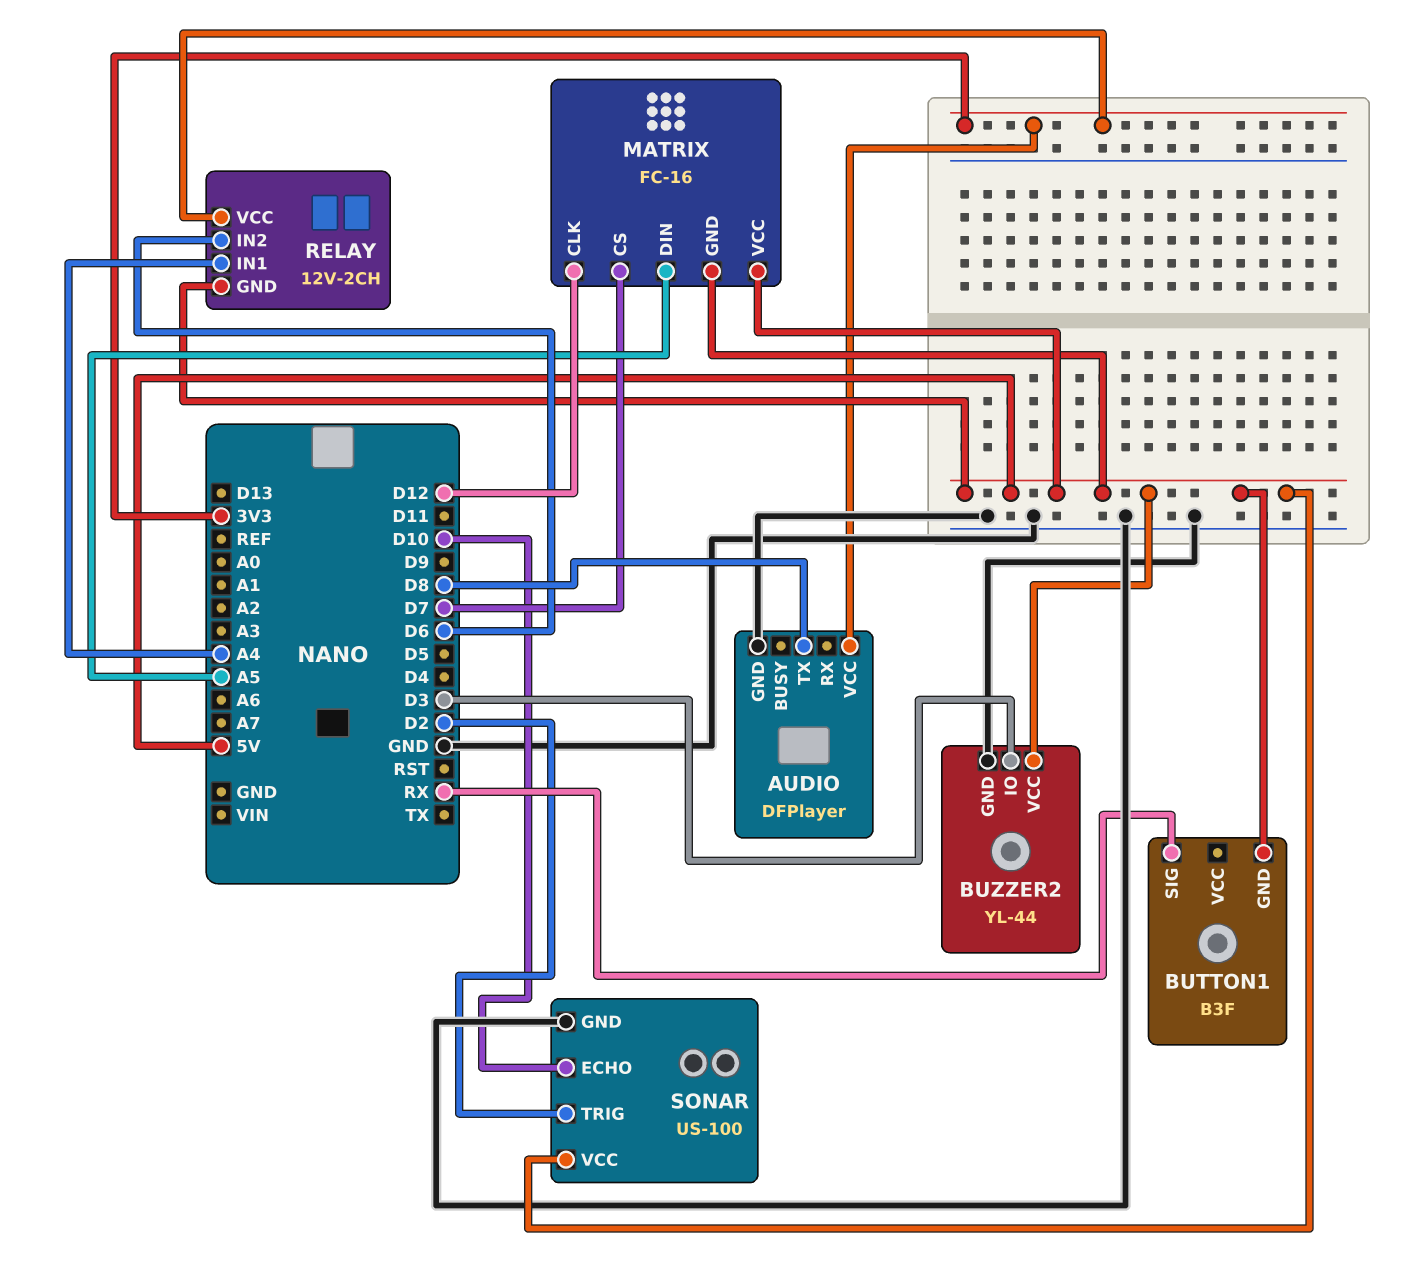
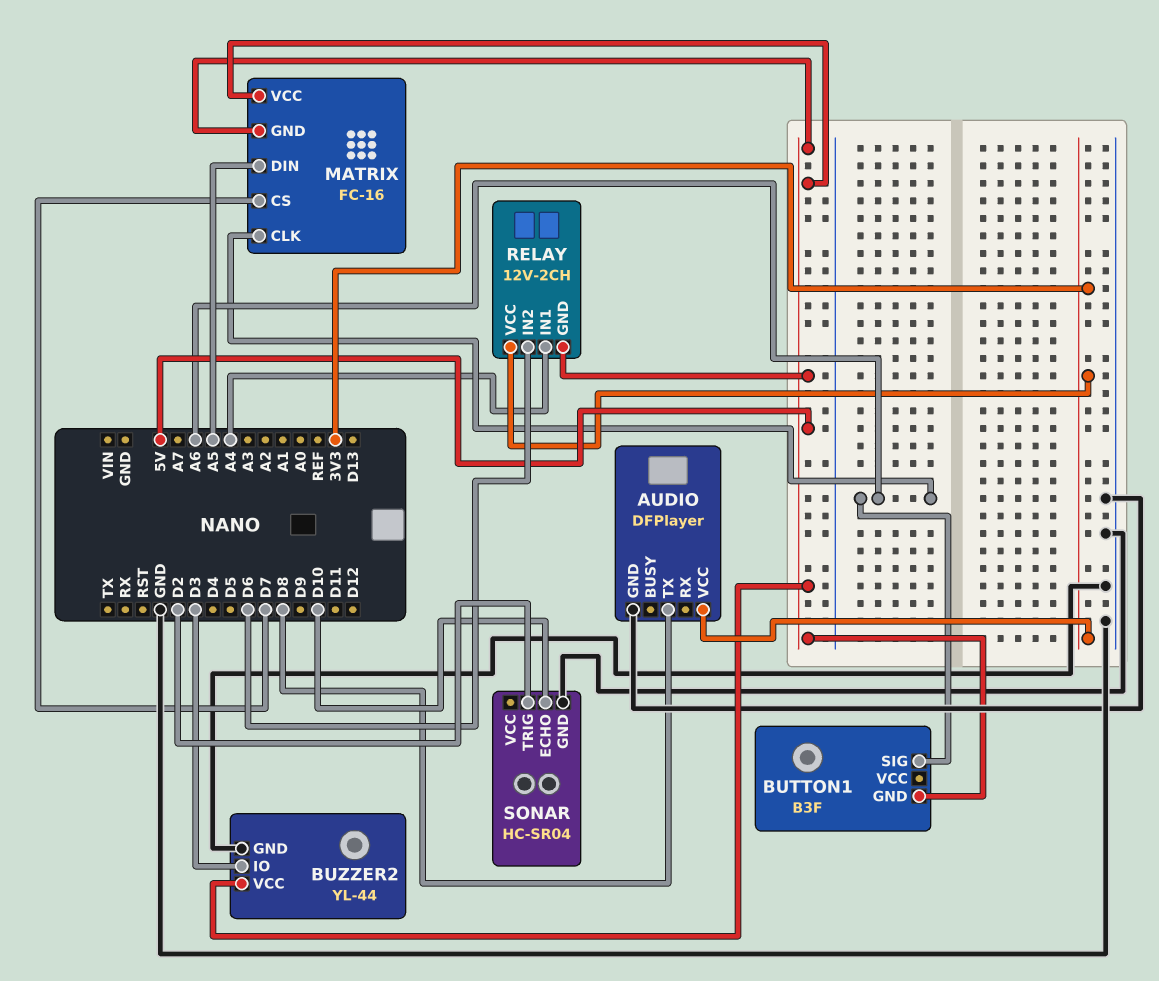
BUTTON1 pin SIG: RX -> A6
MATRIX pin CLK: D12 -> A6
SONAR: US-100 -> HC-SR04
SONAR pin VCC: 5V -> none

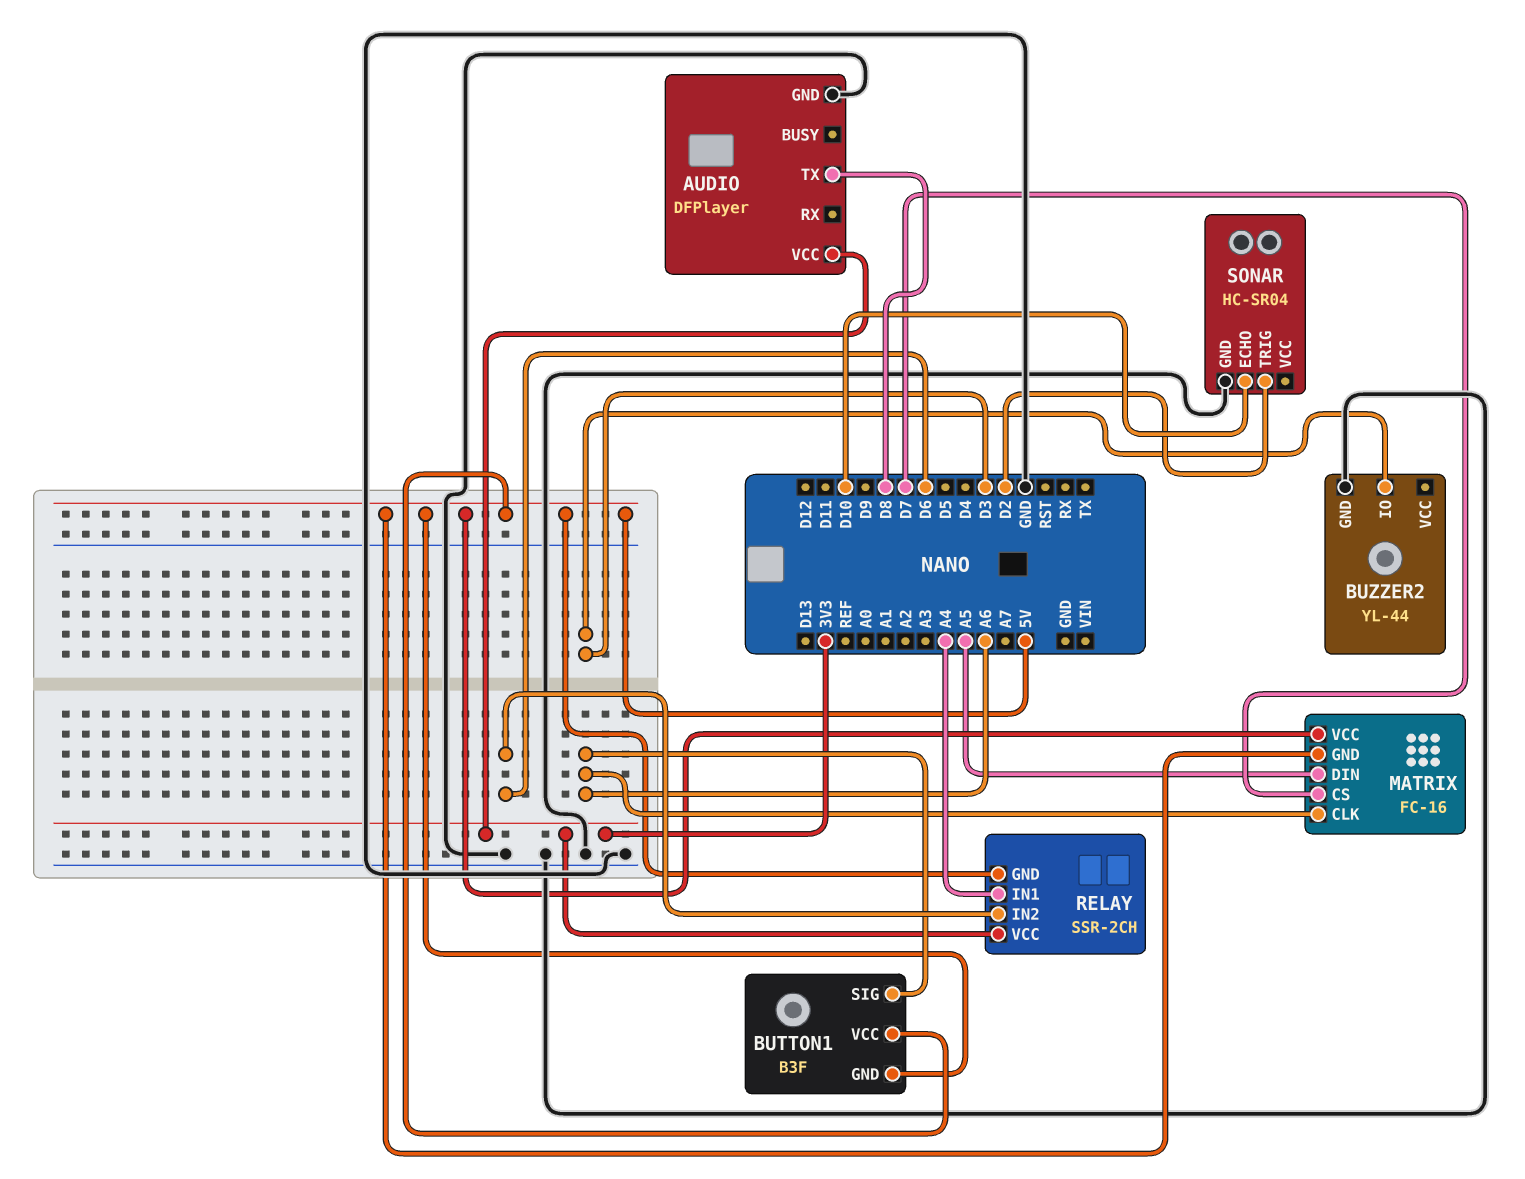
BUTTON1 pin VCC: none -> 5V
BUZZER2 pin VCC: 5V -> none
RELAY: 12V-2CH -> SSR-2CH

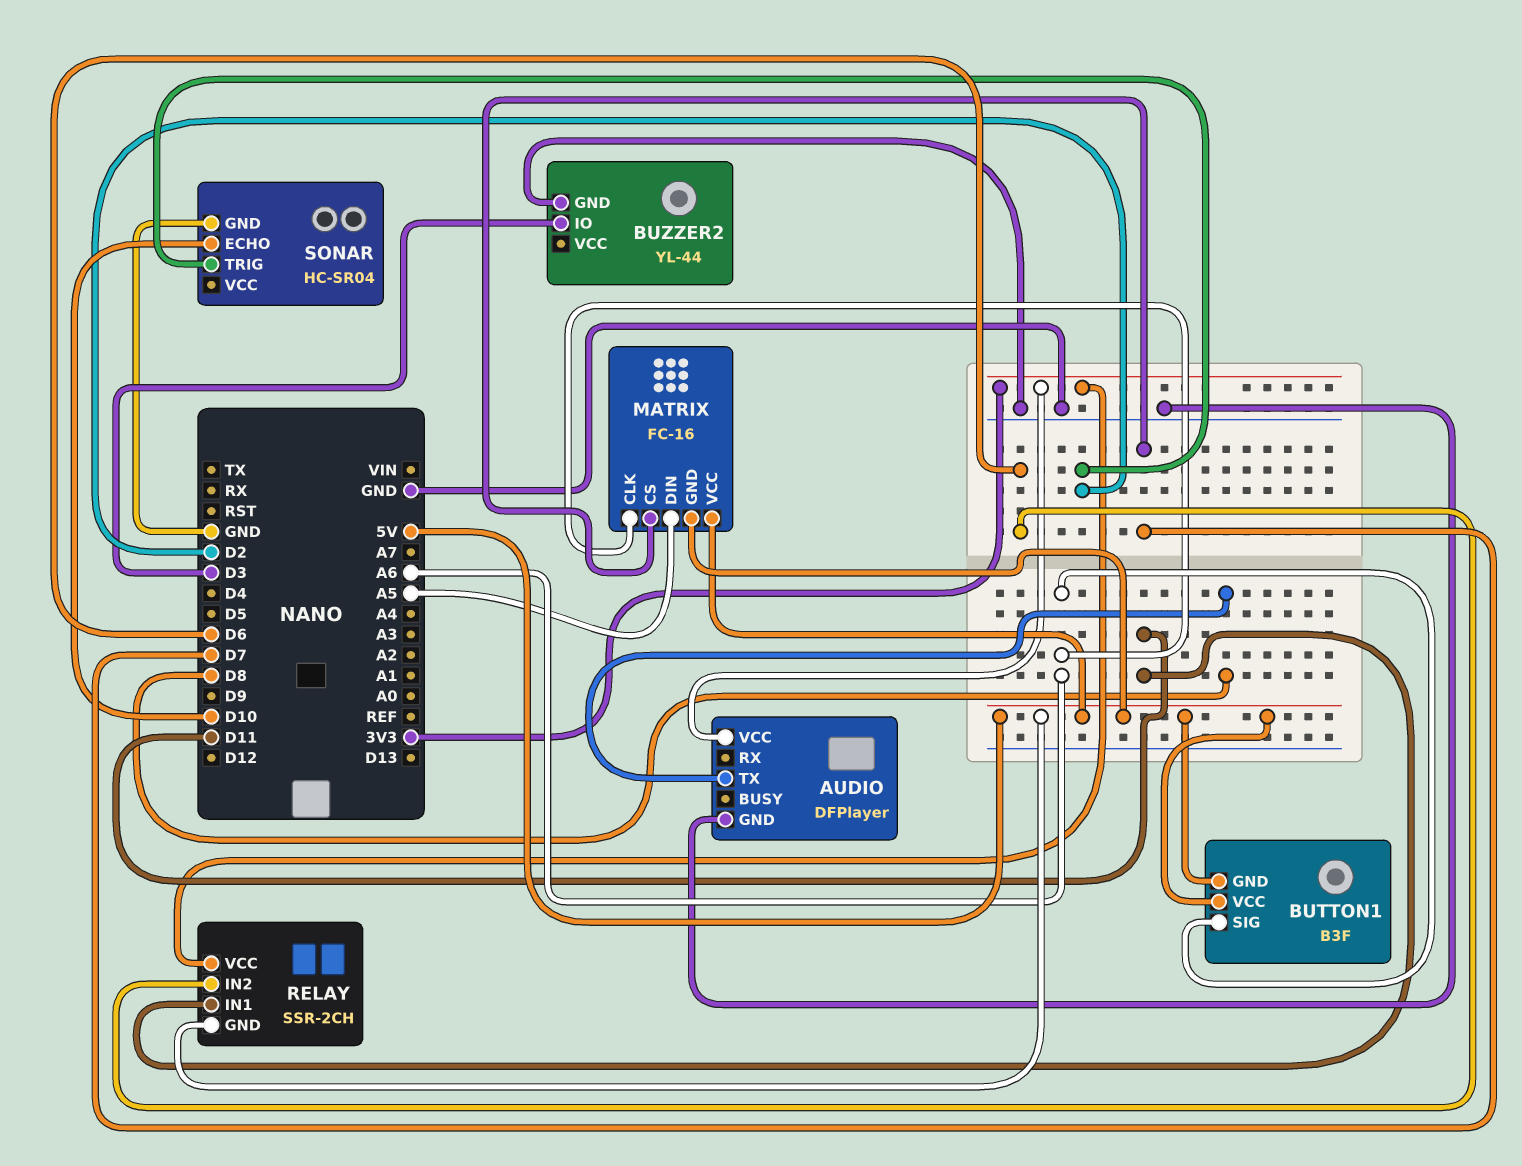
RELAY pin IN1: A4 -> D11

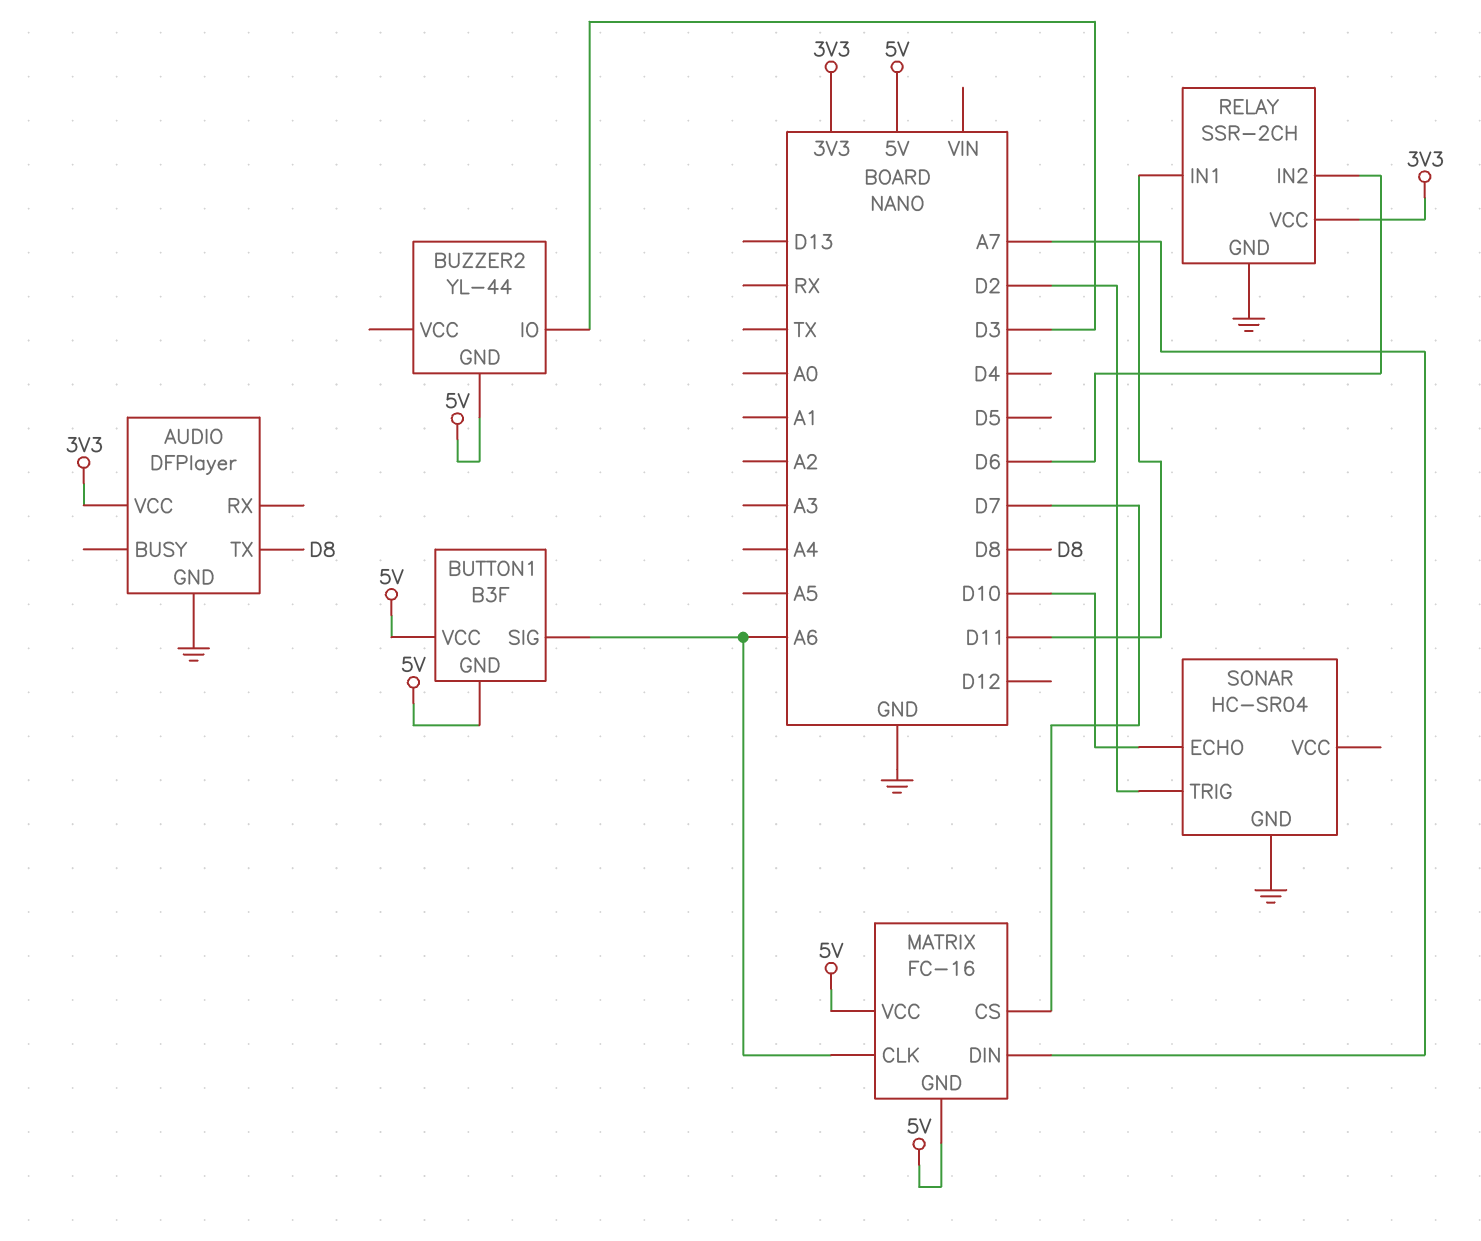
BUZZER2 pin GND: GND -> 5V
MATRIX pin DIN: A5 -> A7
RELAY pin GND: 5V -> GND

